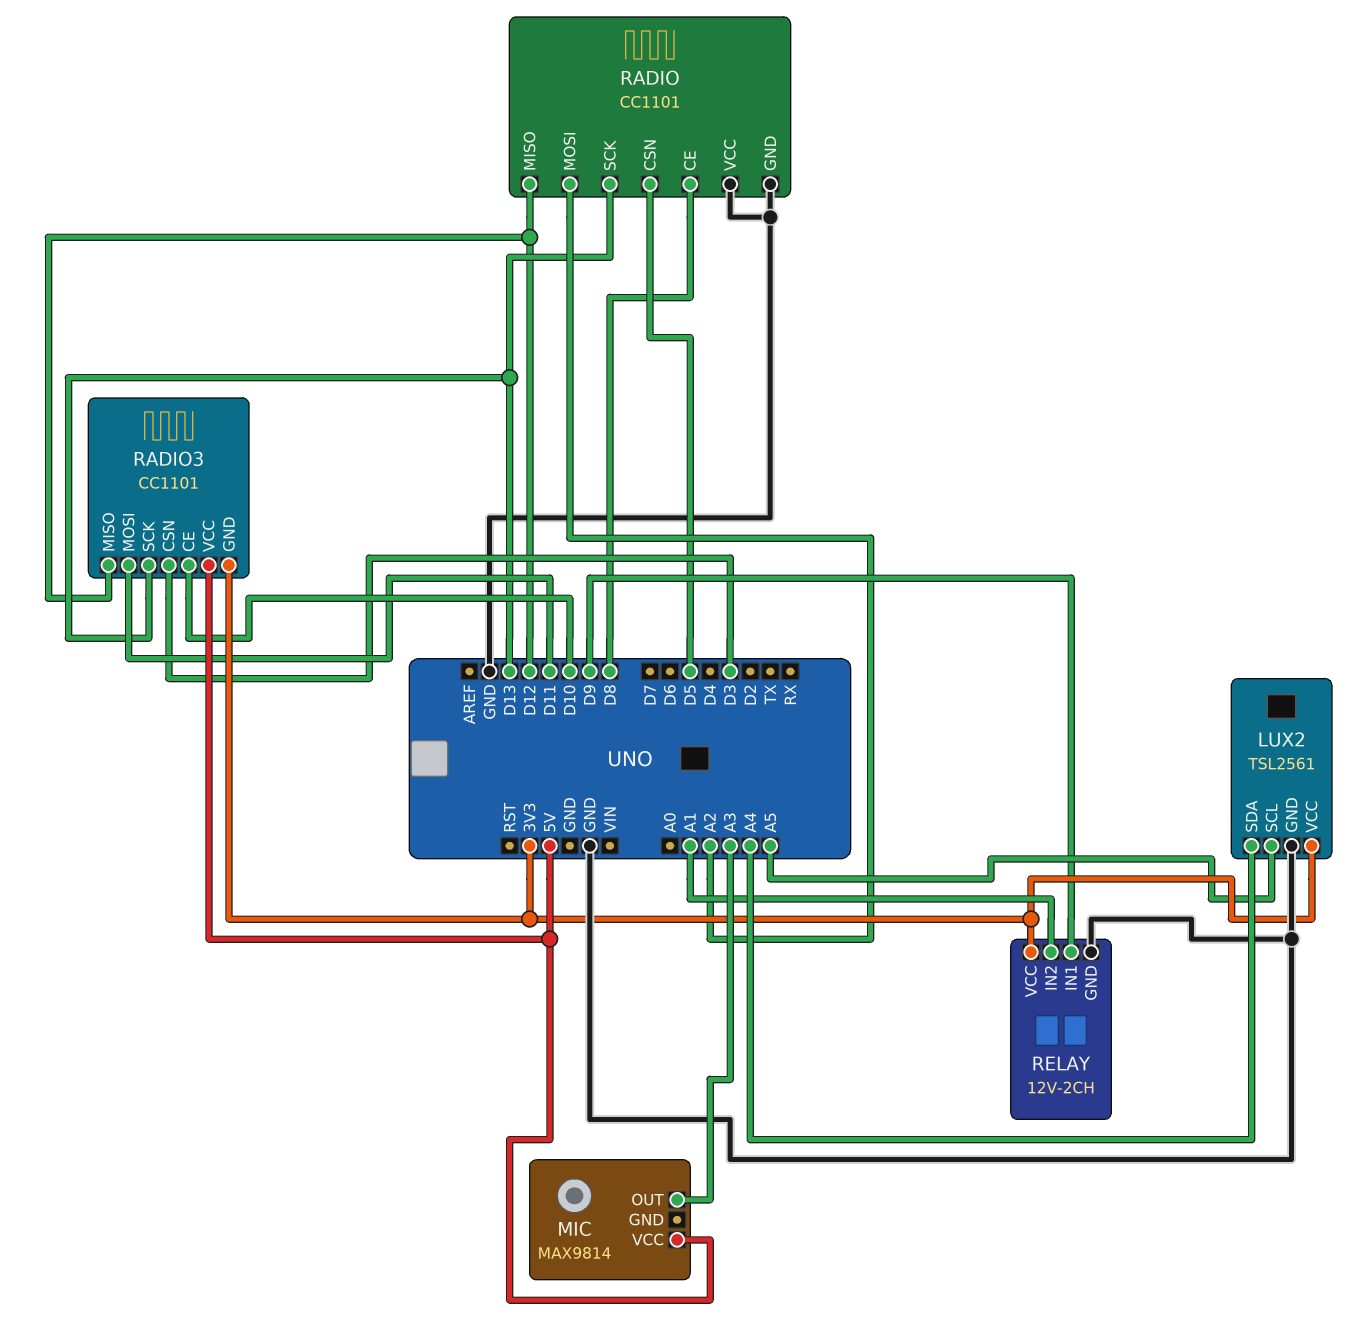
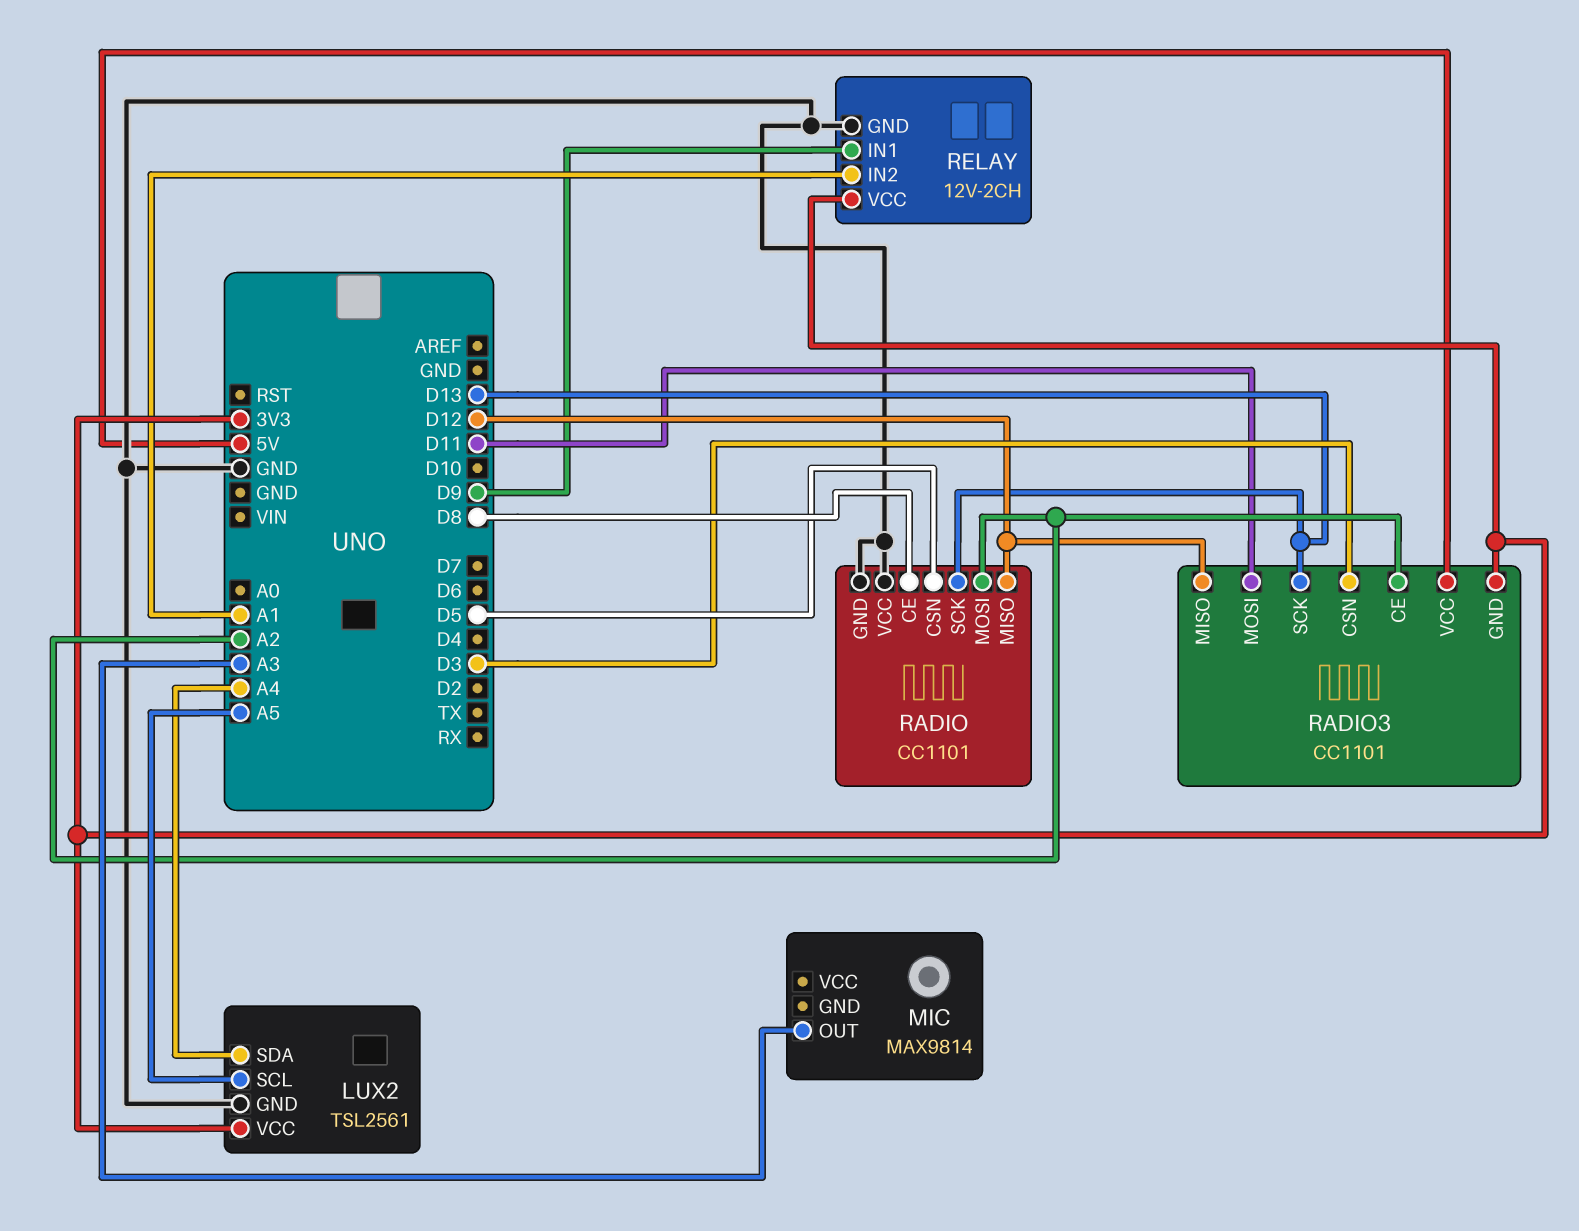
MIC pin VCC: 5V -> none
RADIO3 pin CE: D10 -> A2

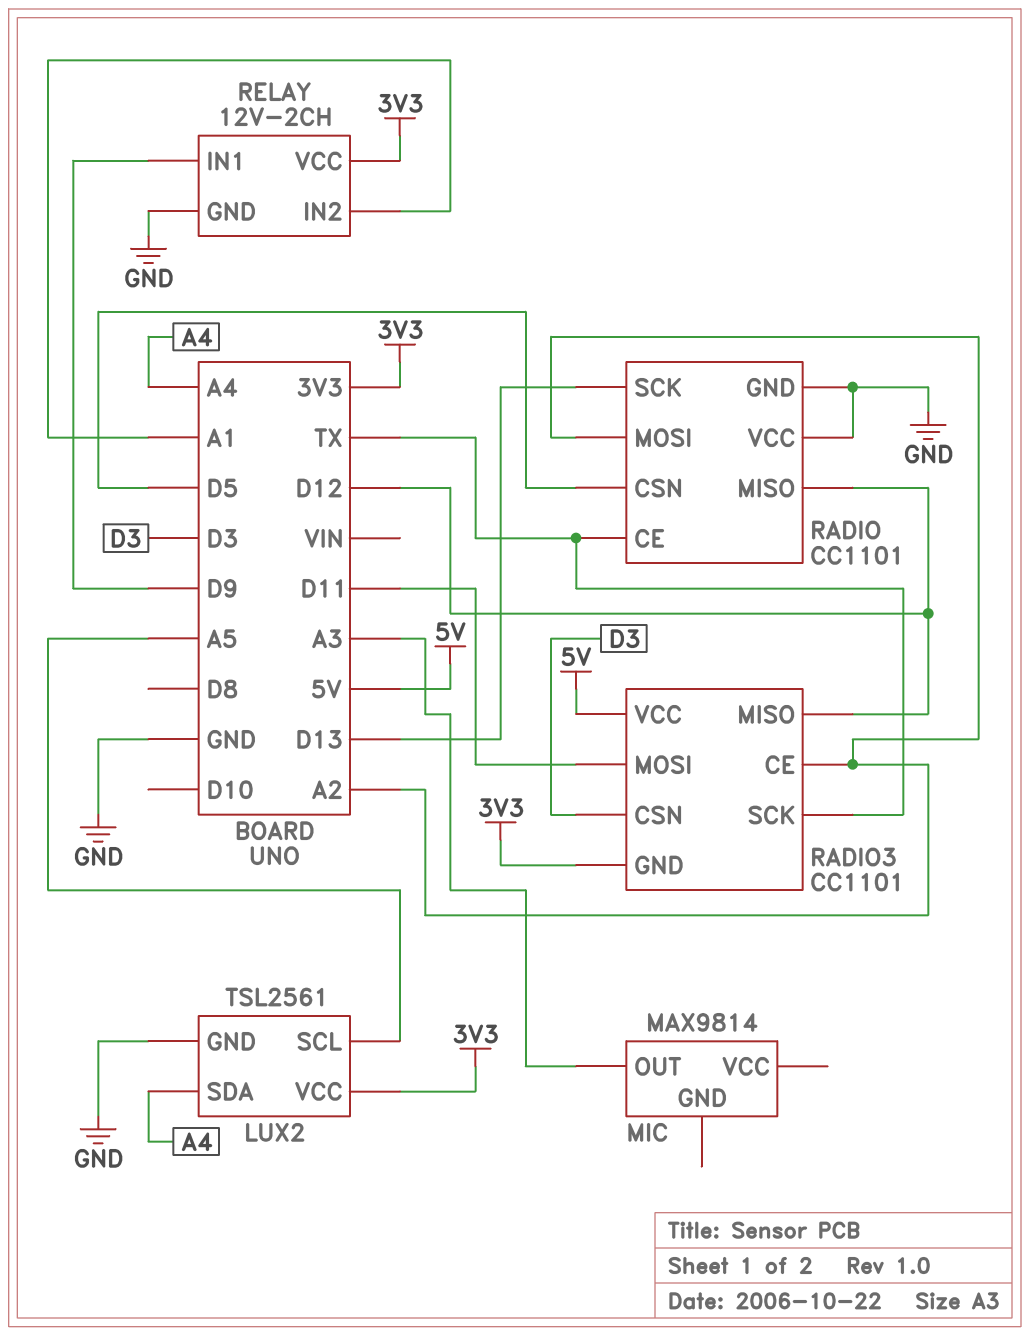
RADIO pin CE: D8 -> TX
RADIO3 pin SCK: D13 -> TX

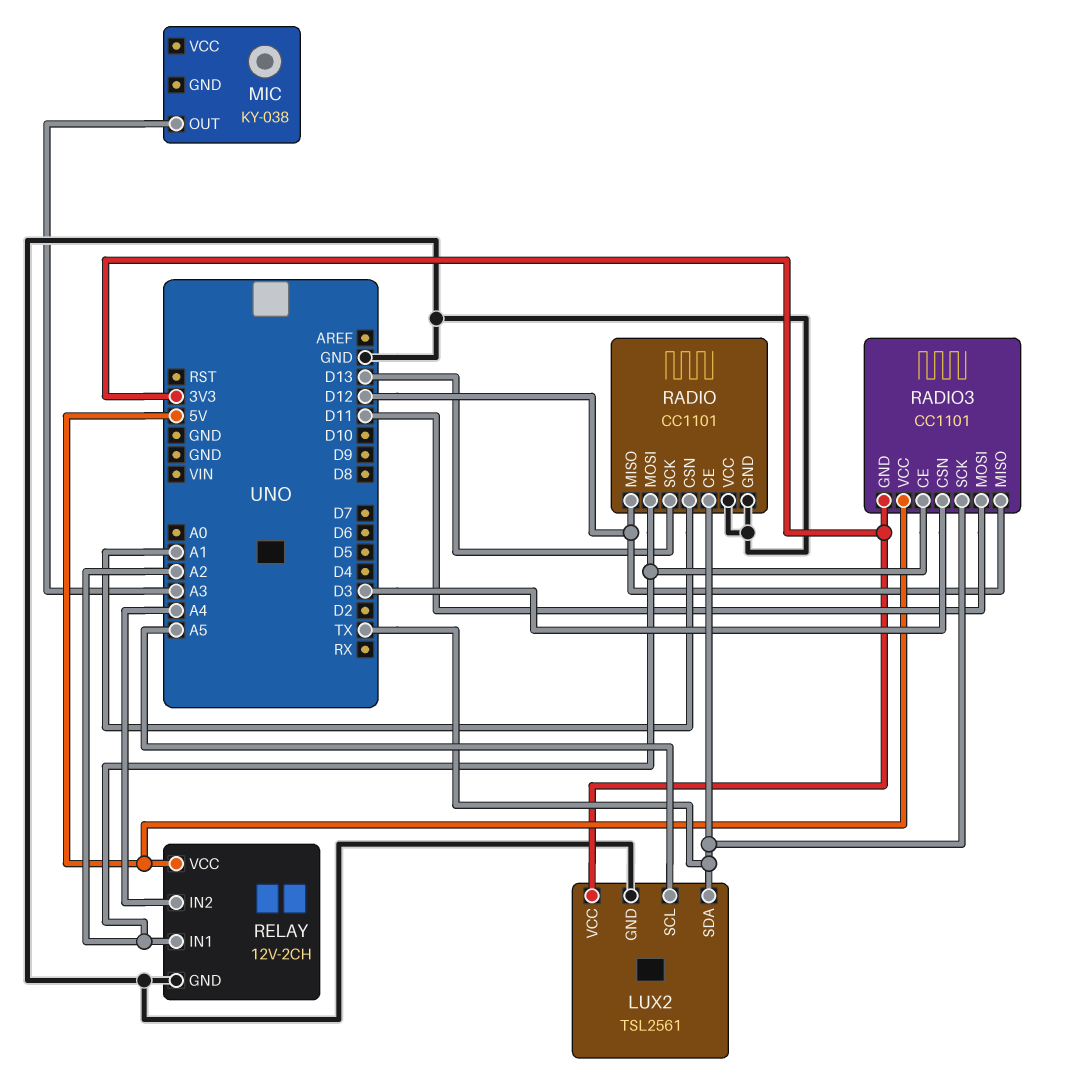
LUX2 pin SDA: A4 -> TX
MIC: MAX9814 -> KY-038
RADIO pin CSN: D5 -> A1
RELAY pin IN1: D9 -> A2
RELAY pin IN2: A1 -> A4
RELAY pin VCC: 3V3 -> 5V

